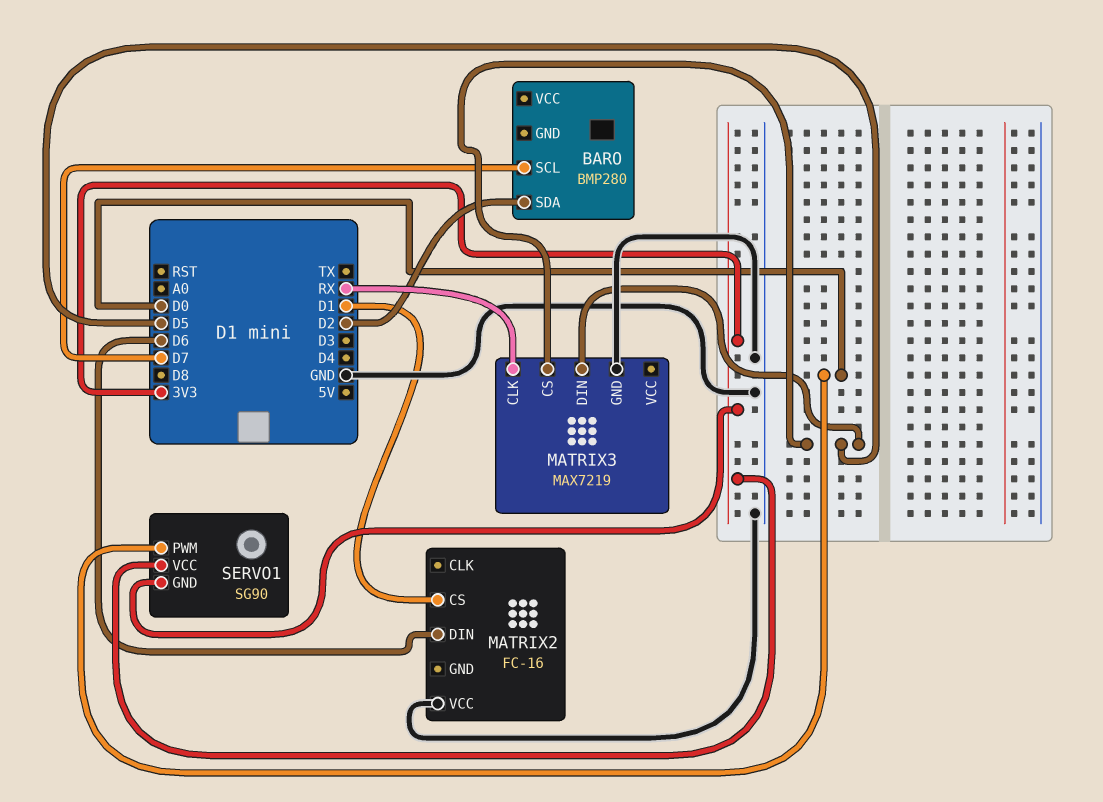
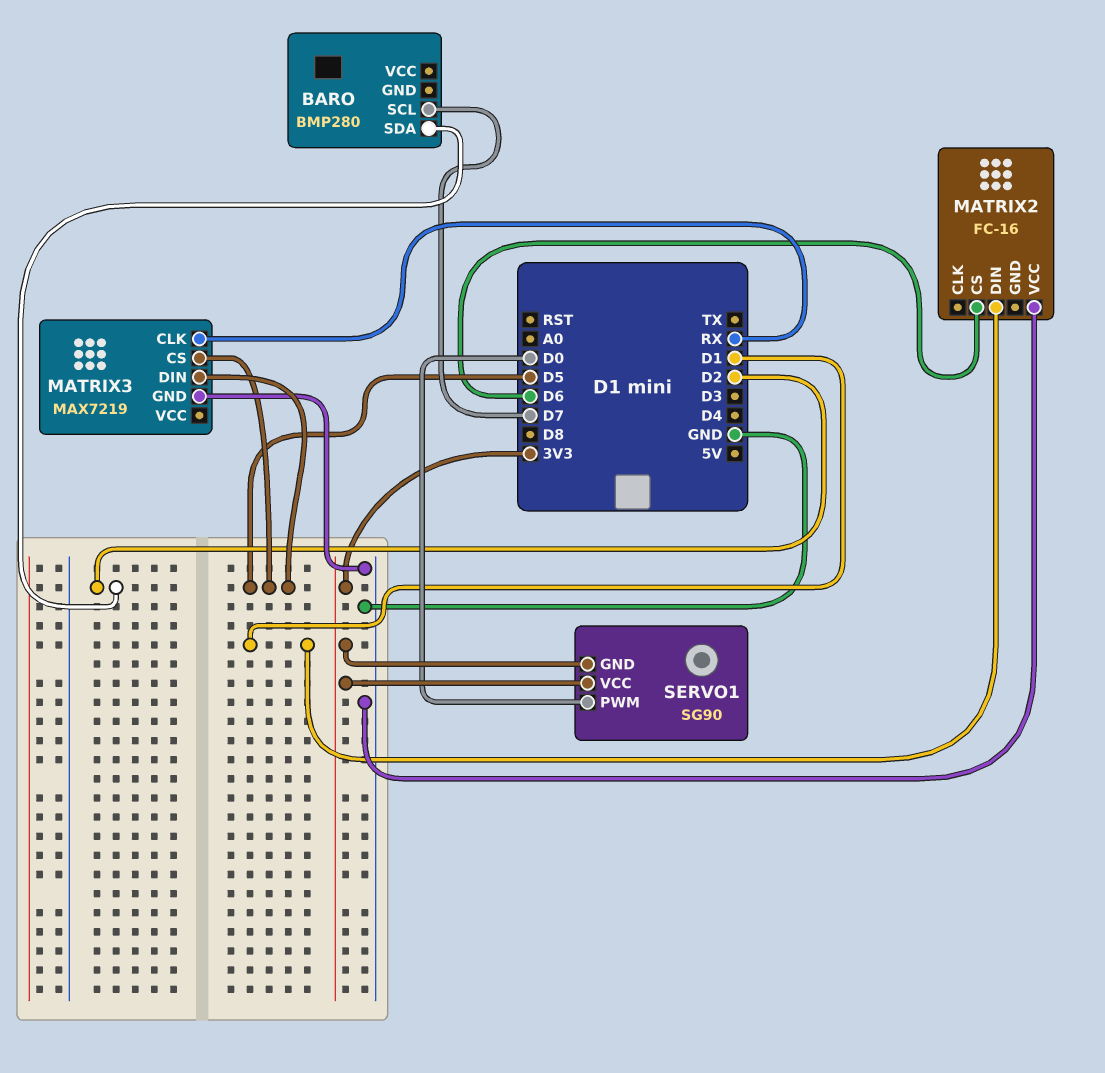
MATRIX2 pin CS: D1 -> D6
MATRIX2 pin DIN: D6 -> D1

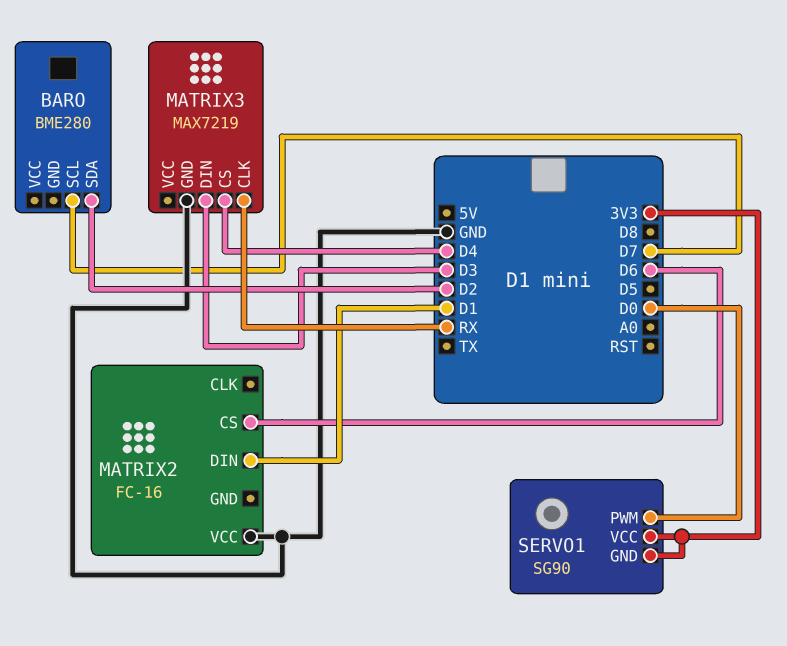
BARO: BMP280 -> BME280
MATRIX3 pin CS: D5 -> D4
MATRIX3 pin DIN: D5 -> D3

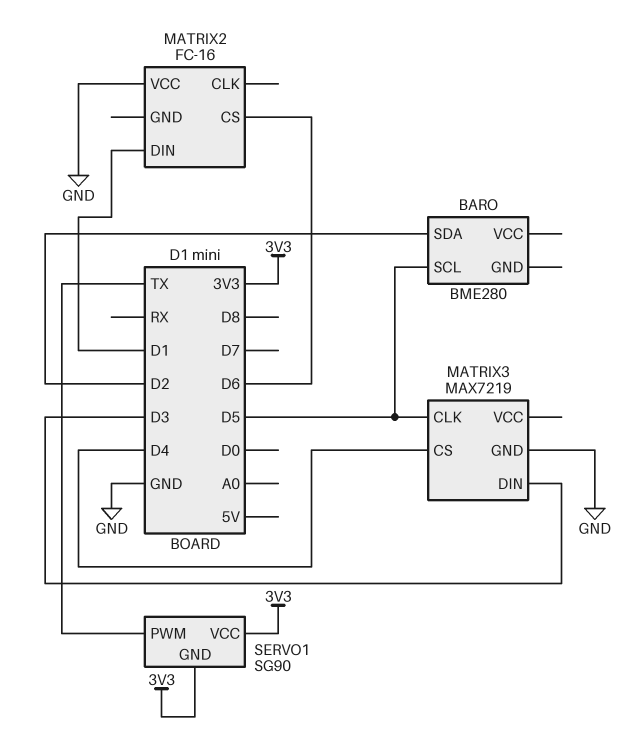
BARO pin SCL: D7 -> D5
MATRIX3 pin CLK: RX -> D5
SERVO1 pin PWM: D0 -> TX

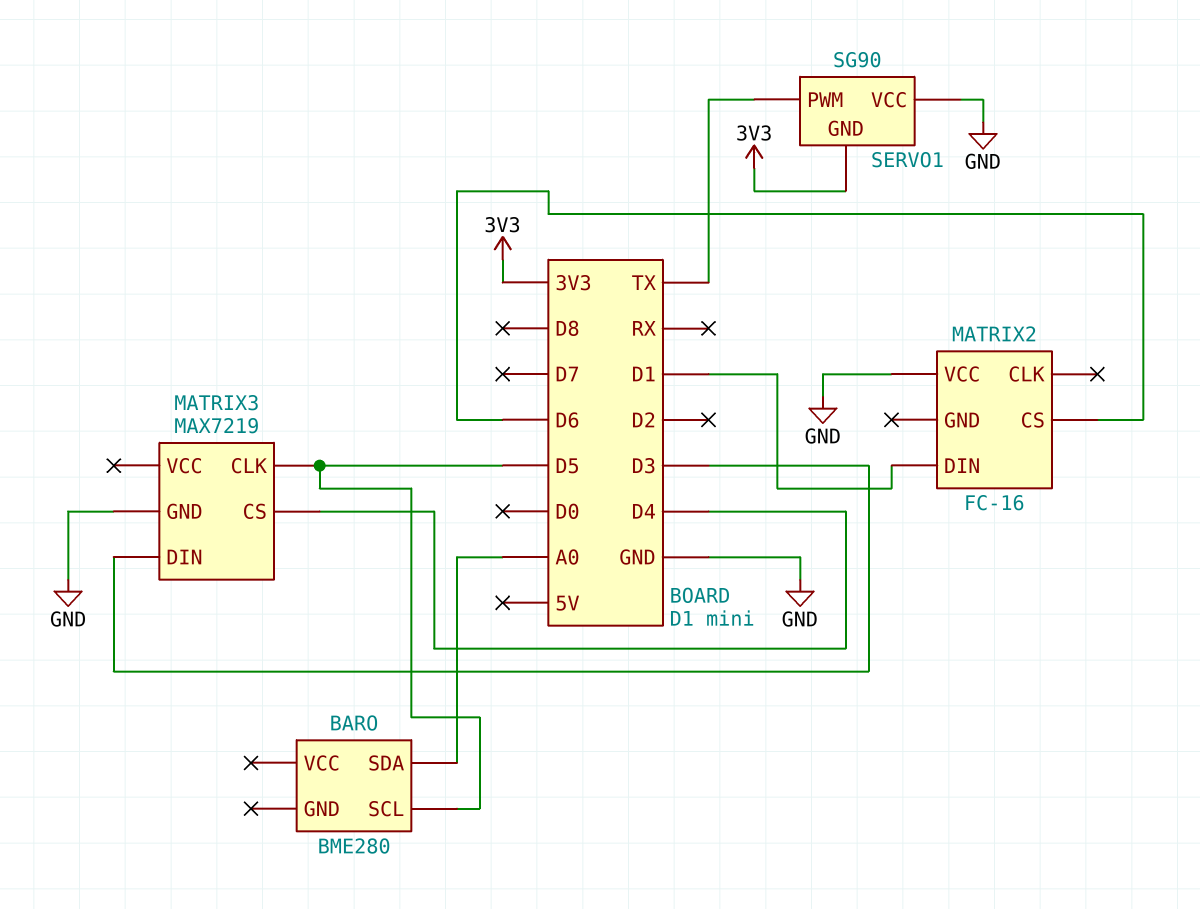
BARO pin SDA: D2 -> A0
SERVO1 pin VCC: 3V3 -> GND

